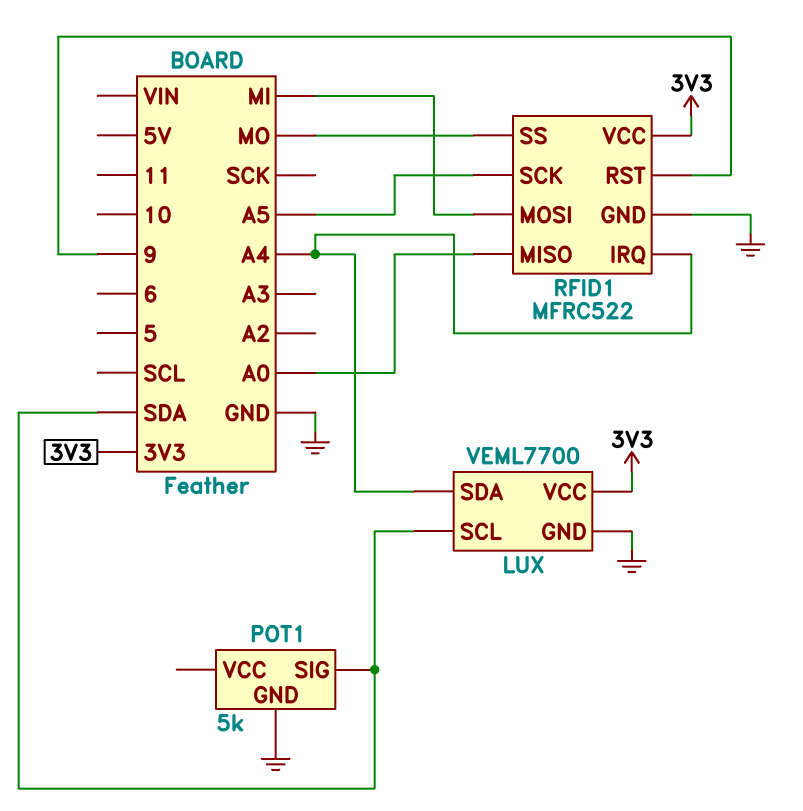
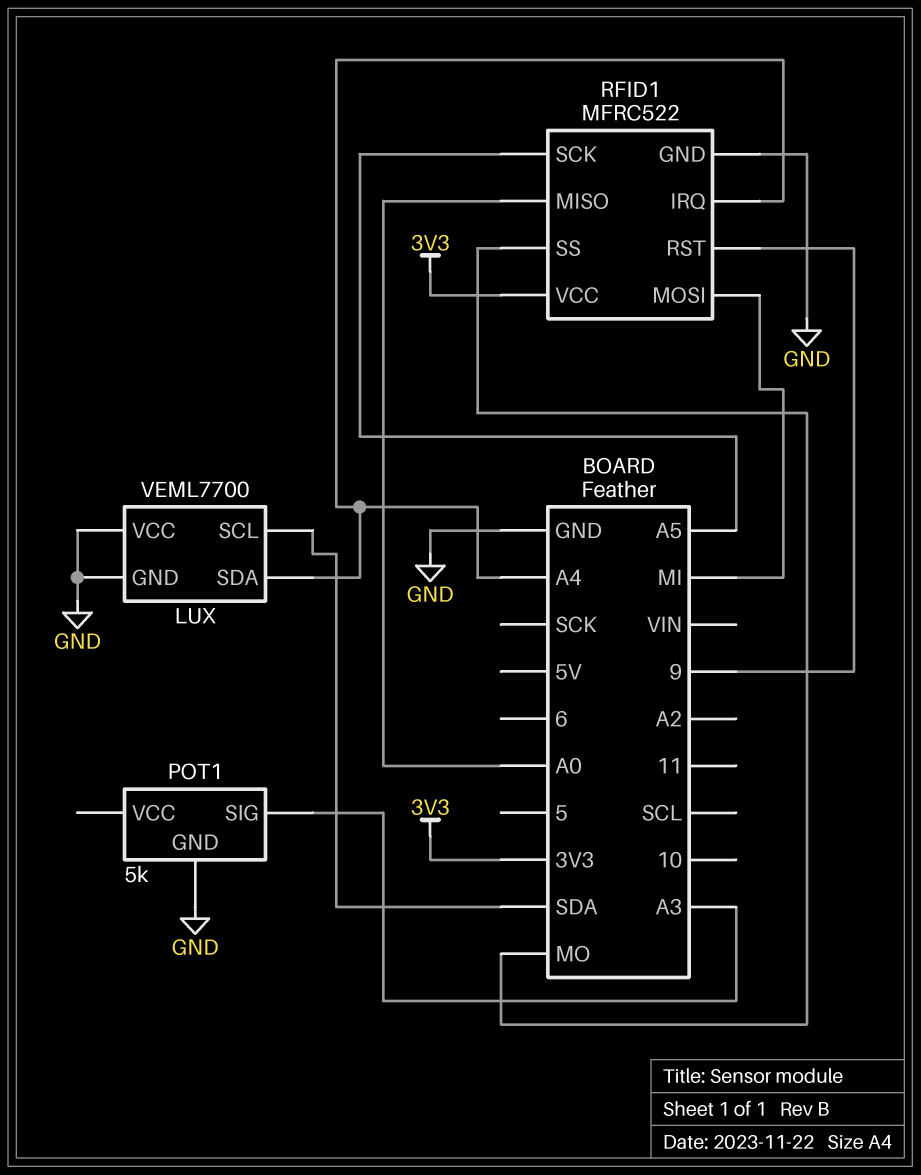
LUX pin VCC: 3V3 -> GND
POT1 pin SIG: SDA -> A3

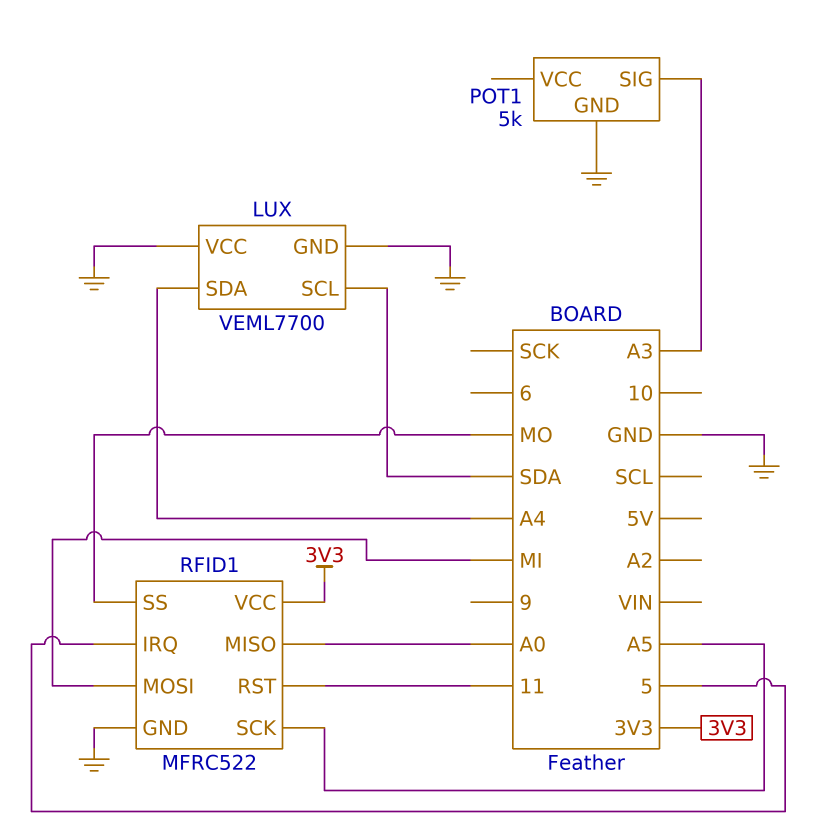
RFID1 pin IRQ: A4 -> 5
RFID1 pin RST: 9 -> 11

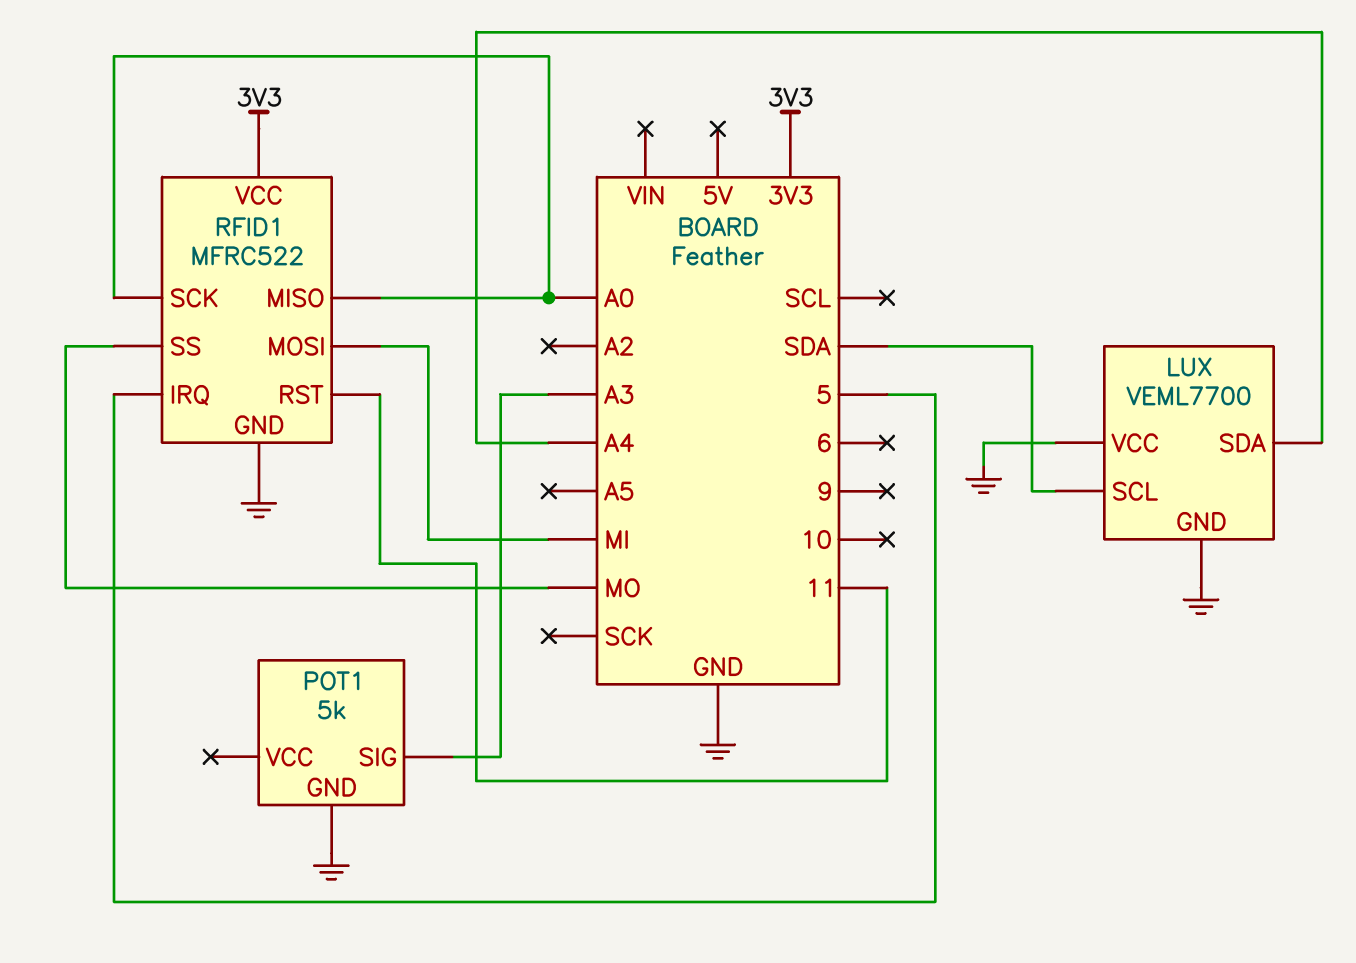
RFID1 pin SCK: A5 -> A0

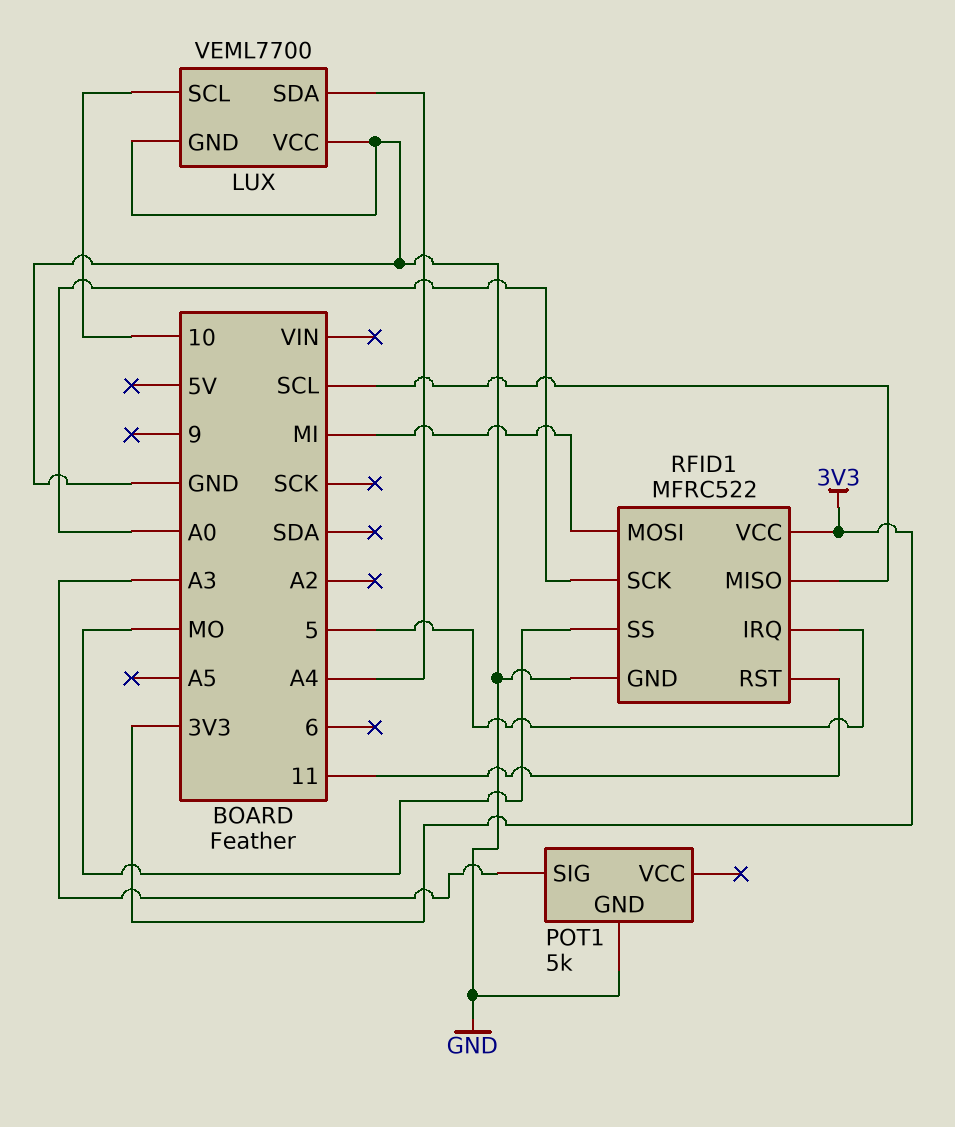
LUX pin SCL: SDA -> 10
RFID1 pin MISO: A0 -> SCL

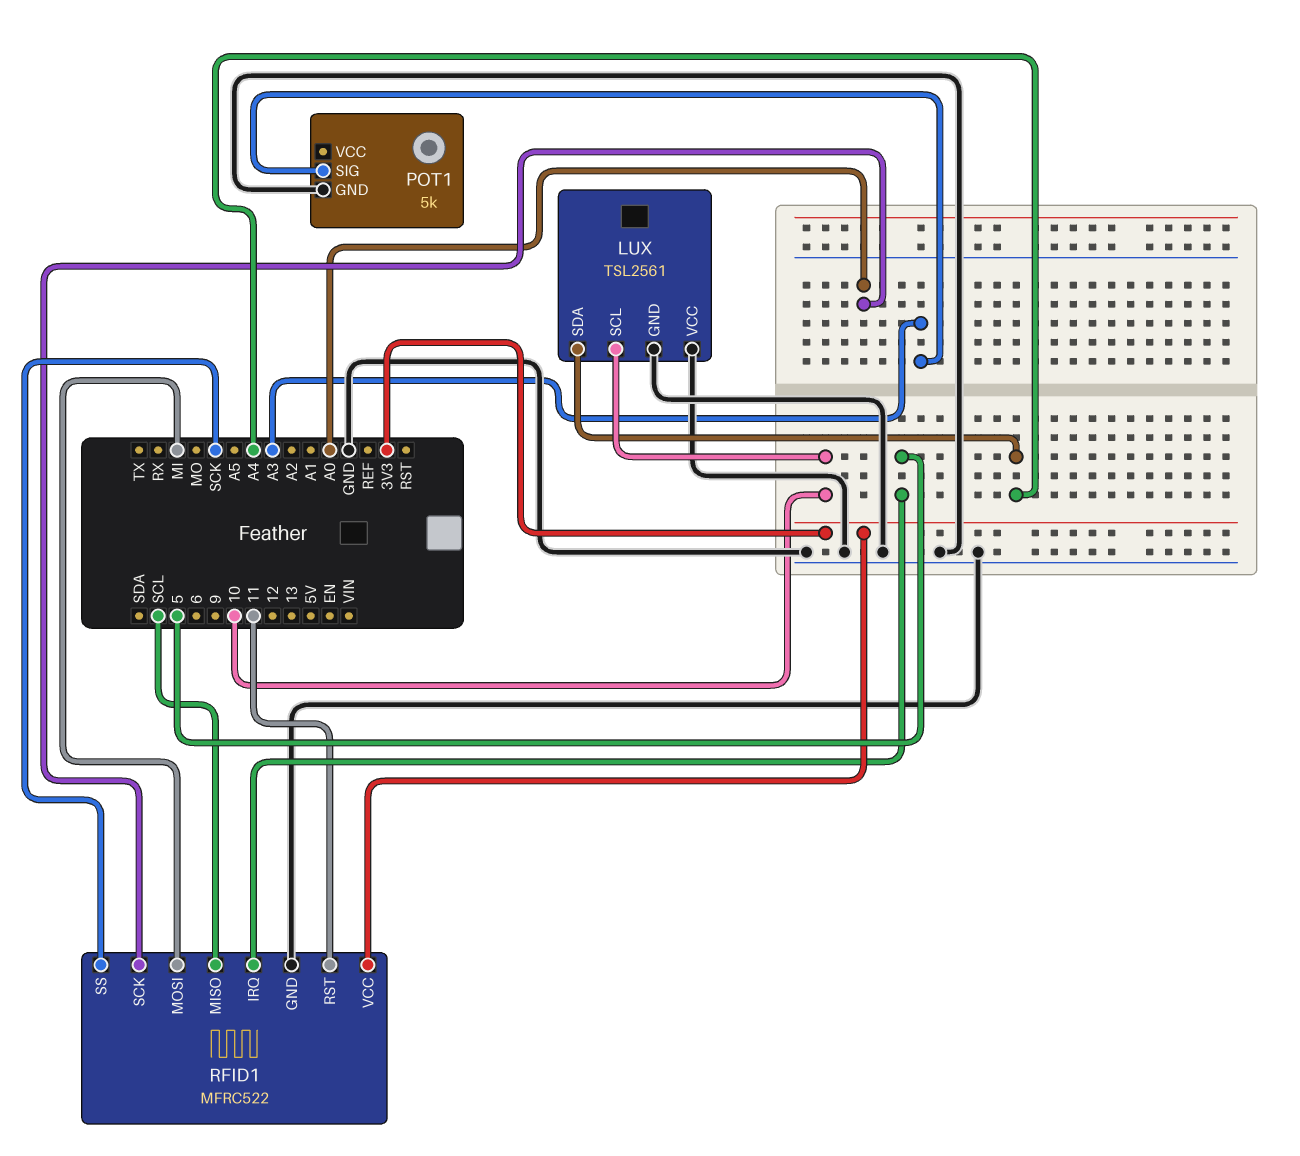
LUX: VEML7700 -> TSL2561
RFID1 pin SS: MO -> SCK

